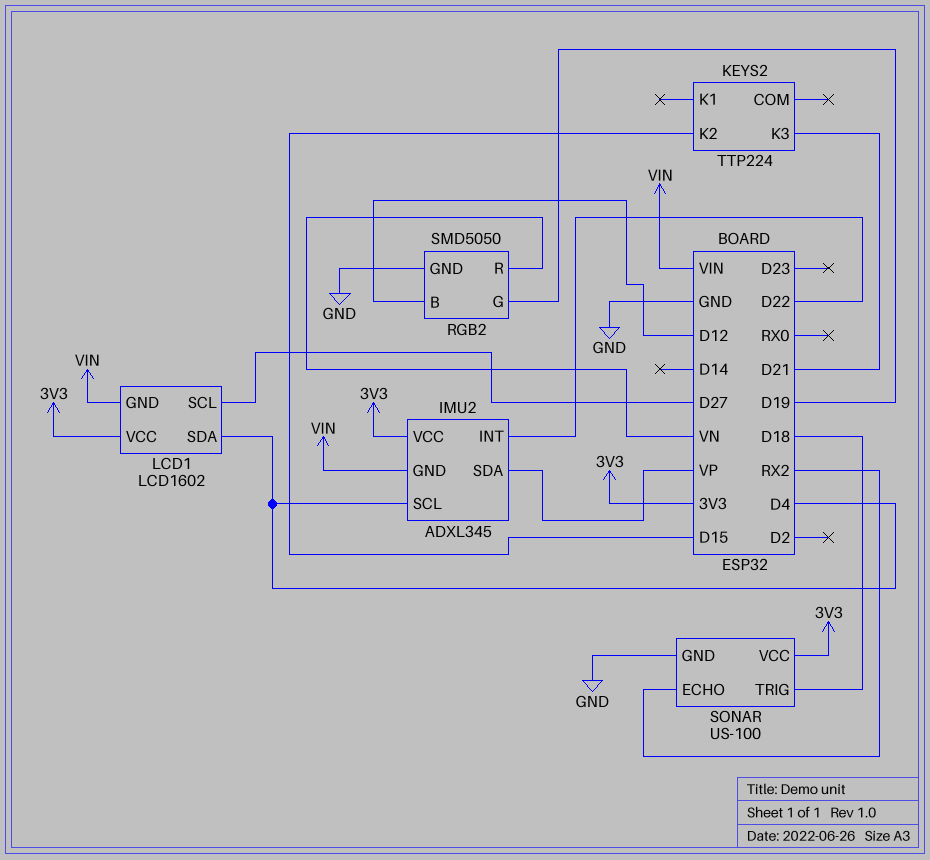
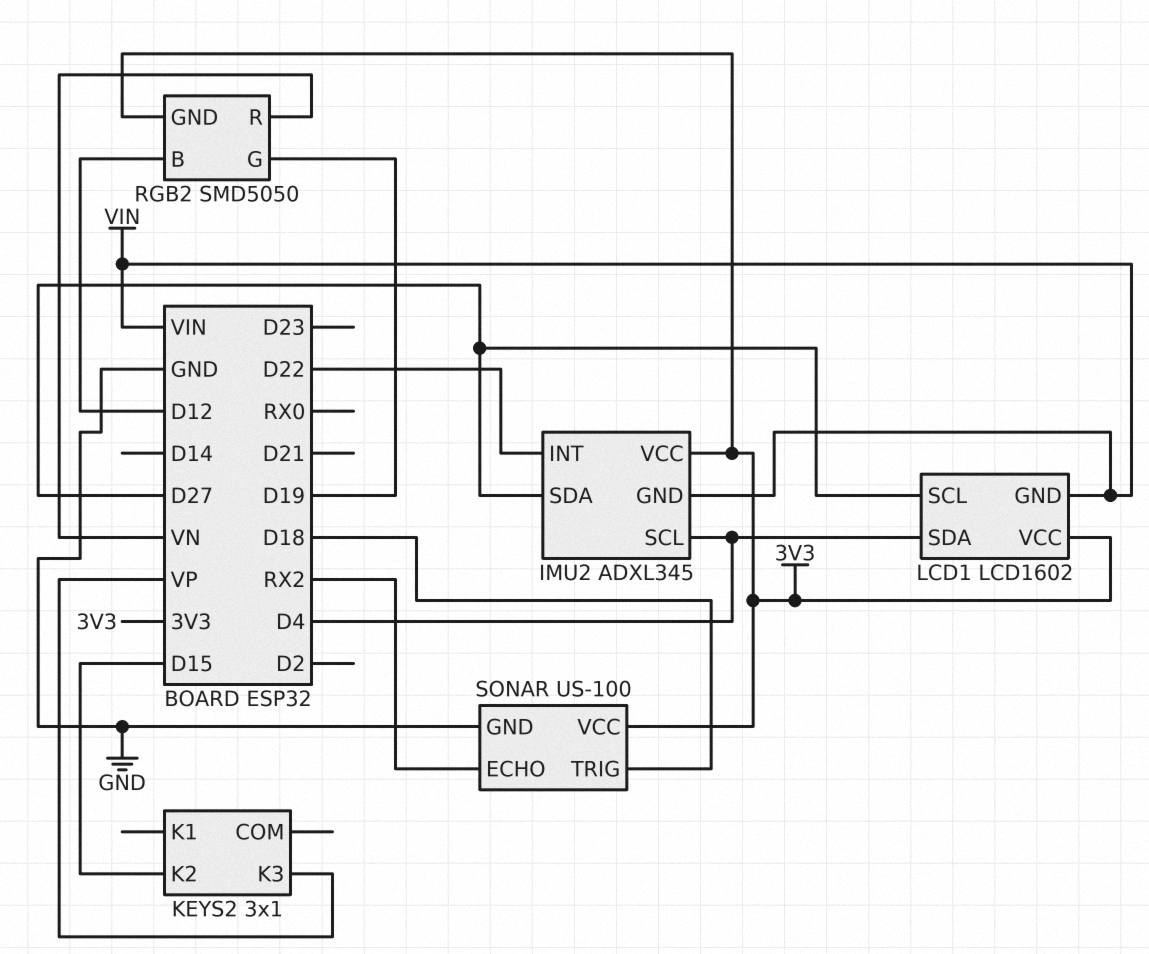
IMU2 pin SDA: VP -> D27
KEYS2: TTP224 -> 3x1
KEYS2 pin K3: D21 -> VP
RGB2 pin GND: GND -> 3V3

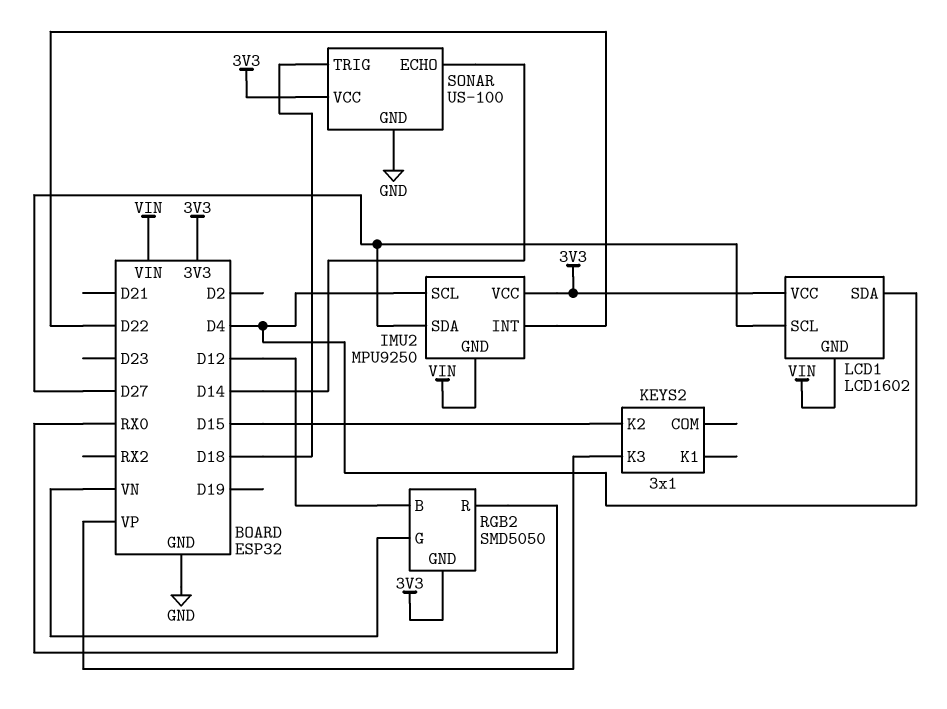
IMU2: ADXL345 -> MPU9250
RGB2 pin G: D19 -> VN
RGB2 pin R: VN -> RX0
SONAR pin ECHO: RX2 -> D14

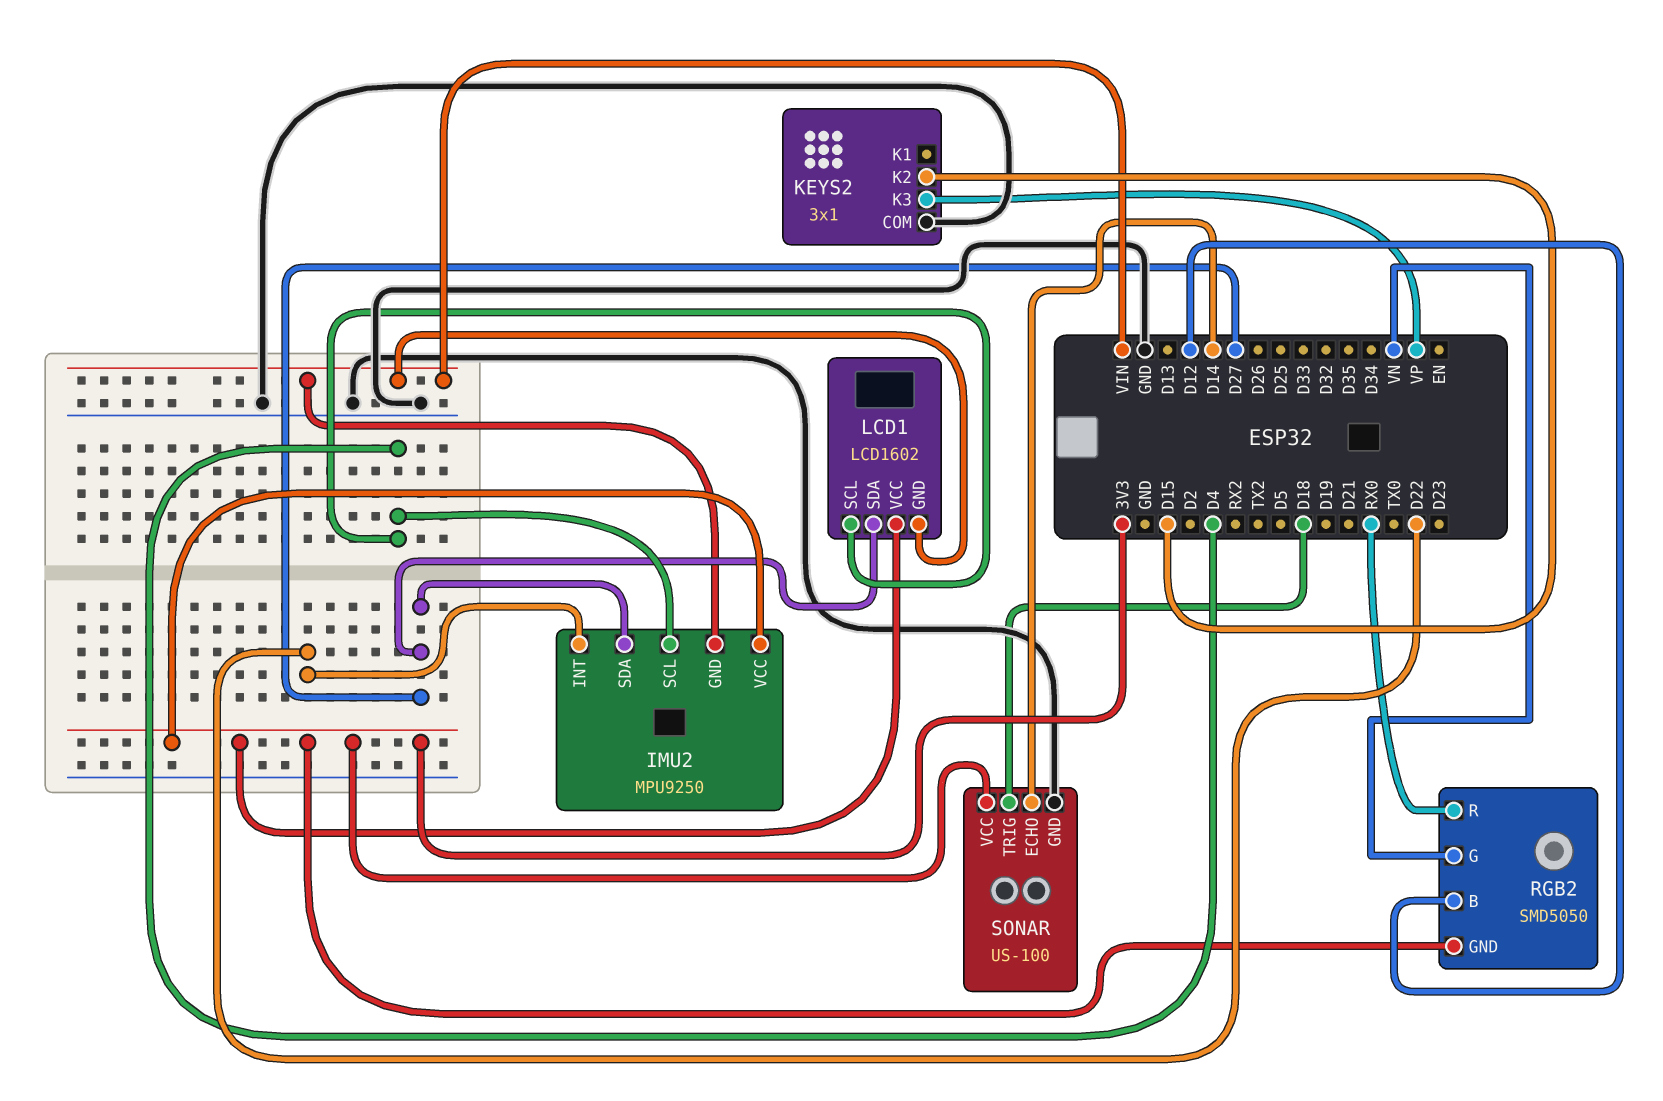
KEYS2 pin COM: none -> GND
LCD1 pin SCL: D27 -> D4
LCD1 pin SDA: D4 -> D27

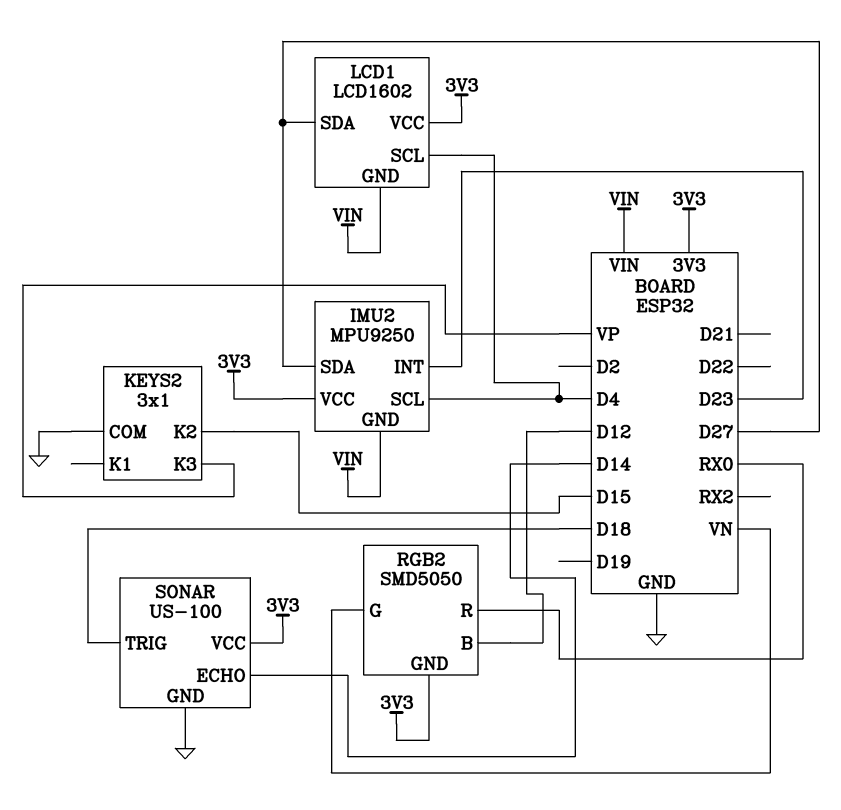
IMU2 pin INT: D22 -> D23

